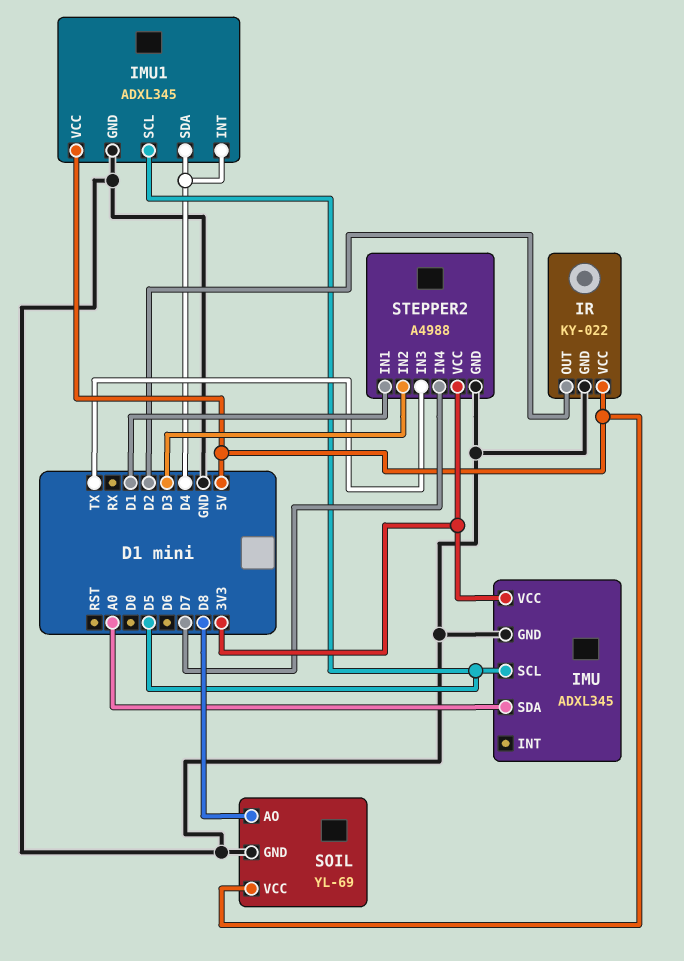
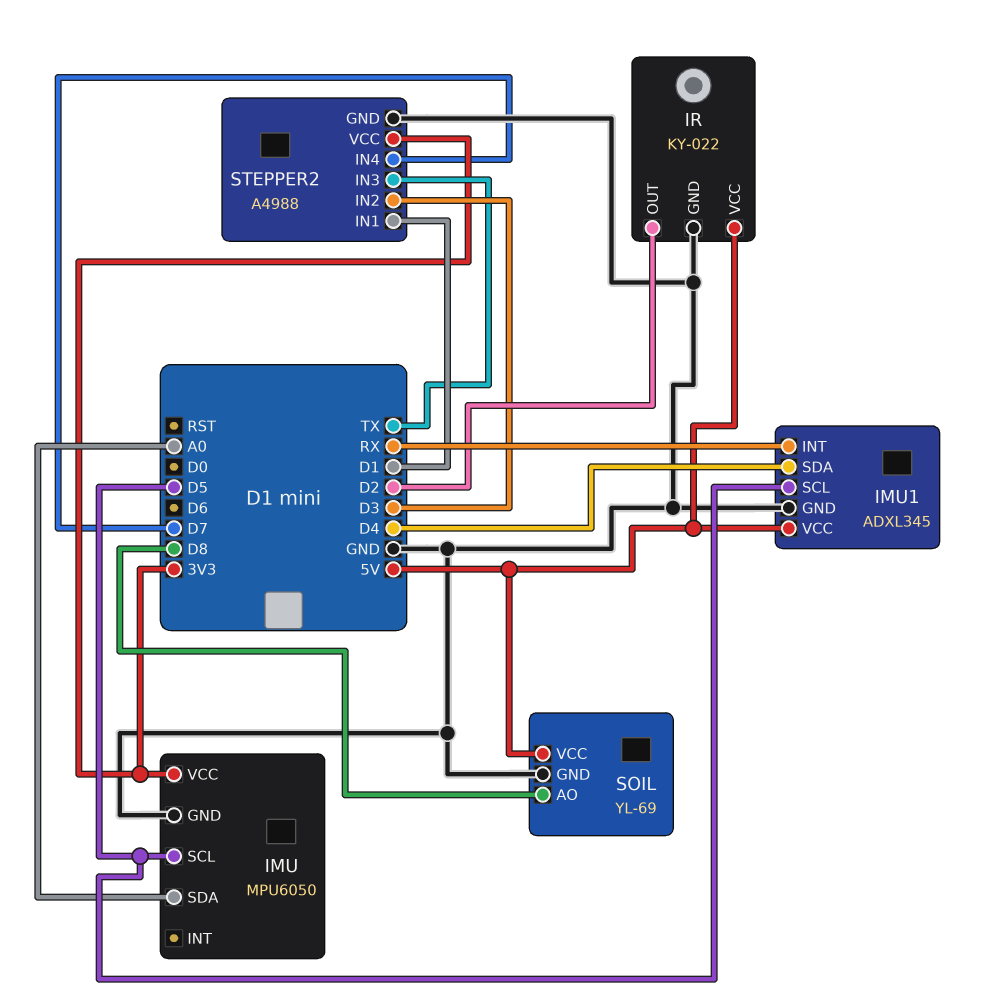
IMU: ADXL345 -> MPU6050
IMU1 pin INT: D4 -> RX

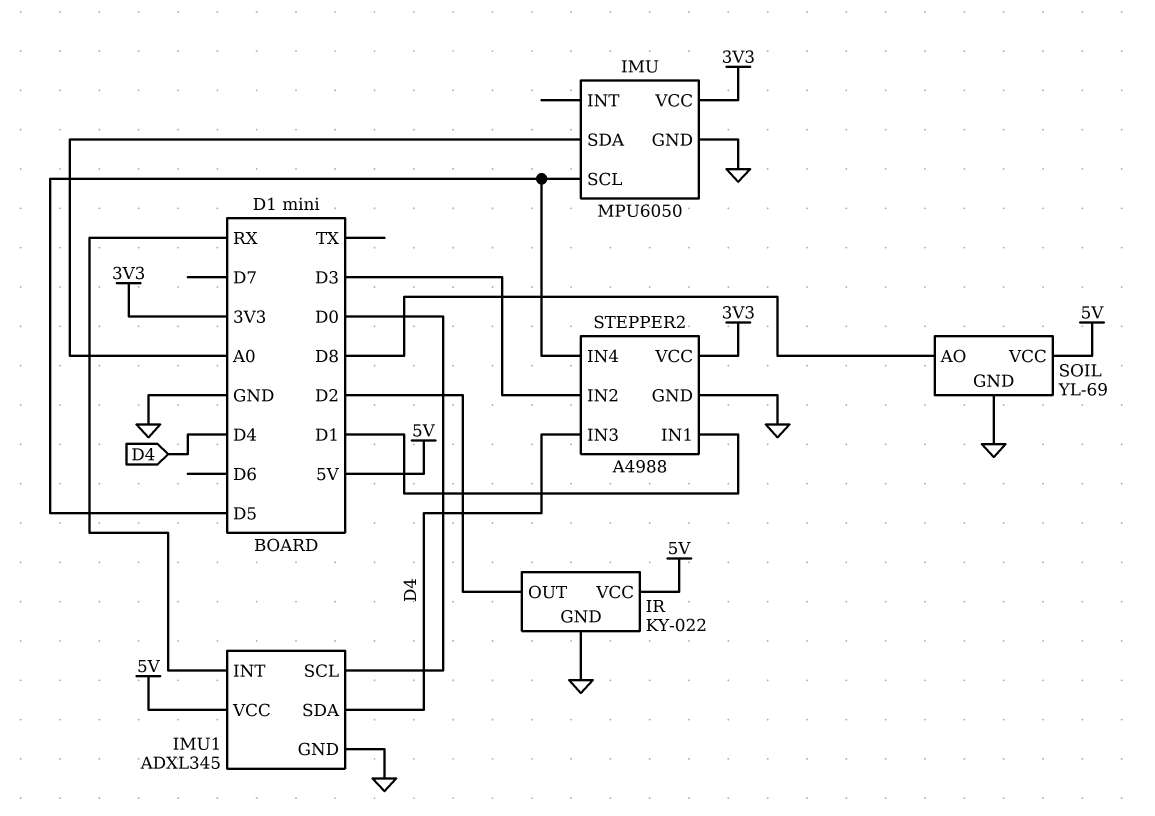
IMU1 pin SCL: D5 -> D0
STEPPER2 pin IN3: TX -> D4
STEPPER2 pin IN4: D7 -> D5

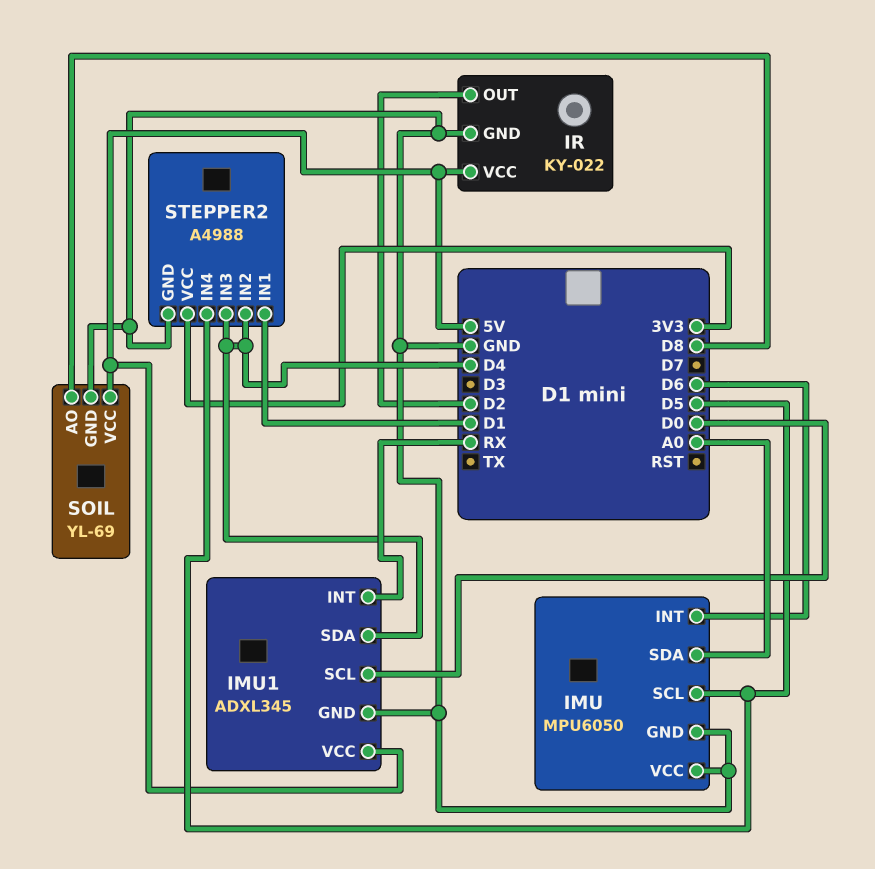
IMU pin INT: none -> D6
IMU pin VCC: 3V3 -> GND
STEPPER2 pin IN2: D3 -> D4

